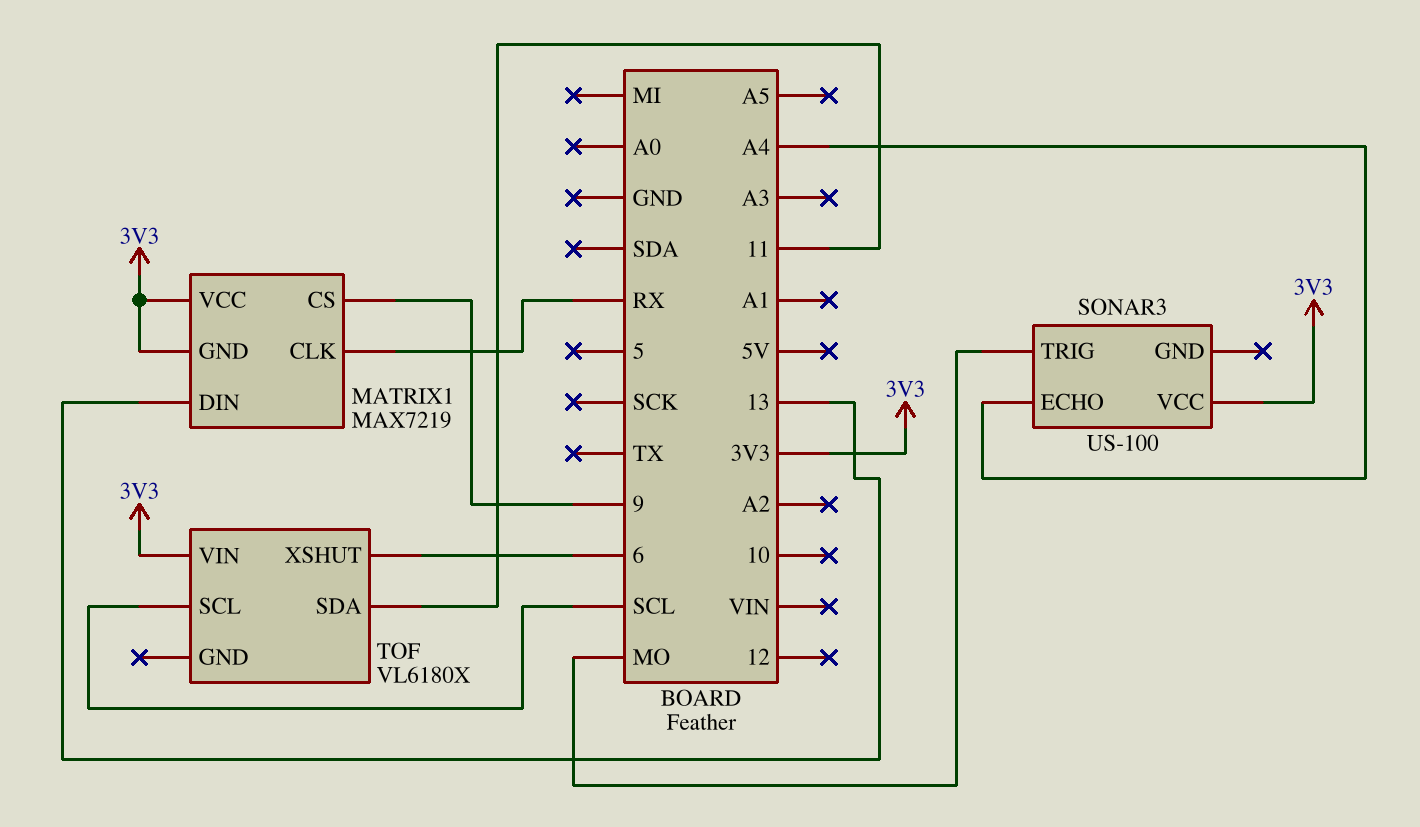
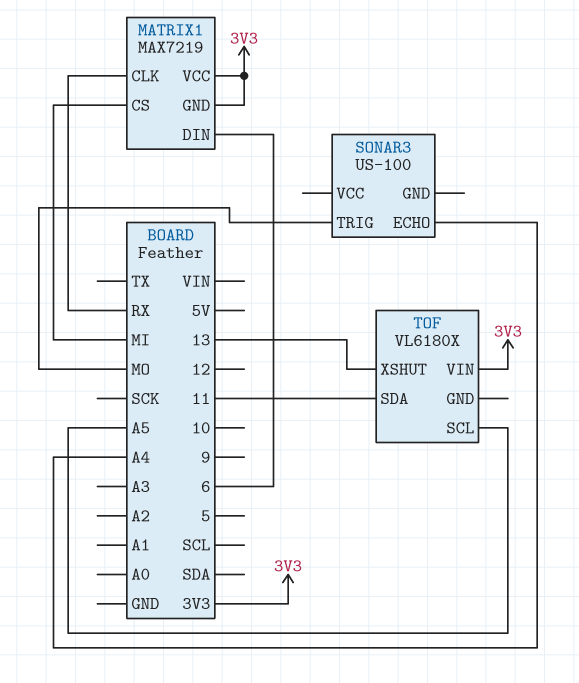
MATRIX1 pin CS: 9 -> MI
MATRIX1 pin DIN: 13 -> 6
SONAR3 pin VCC: 3V3 -> none
TOF pin SCL: SCL -> A5
TOF pin XSHUT: 6 -> 13

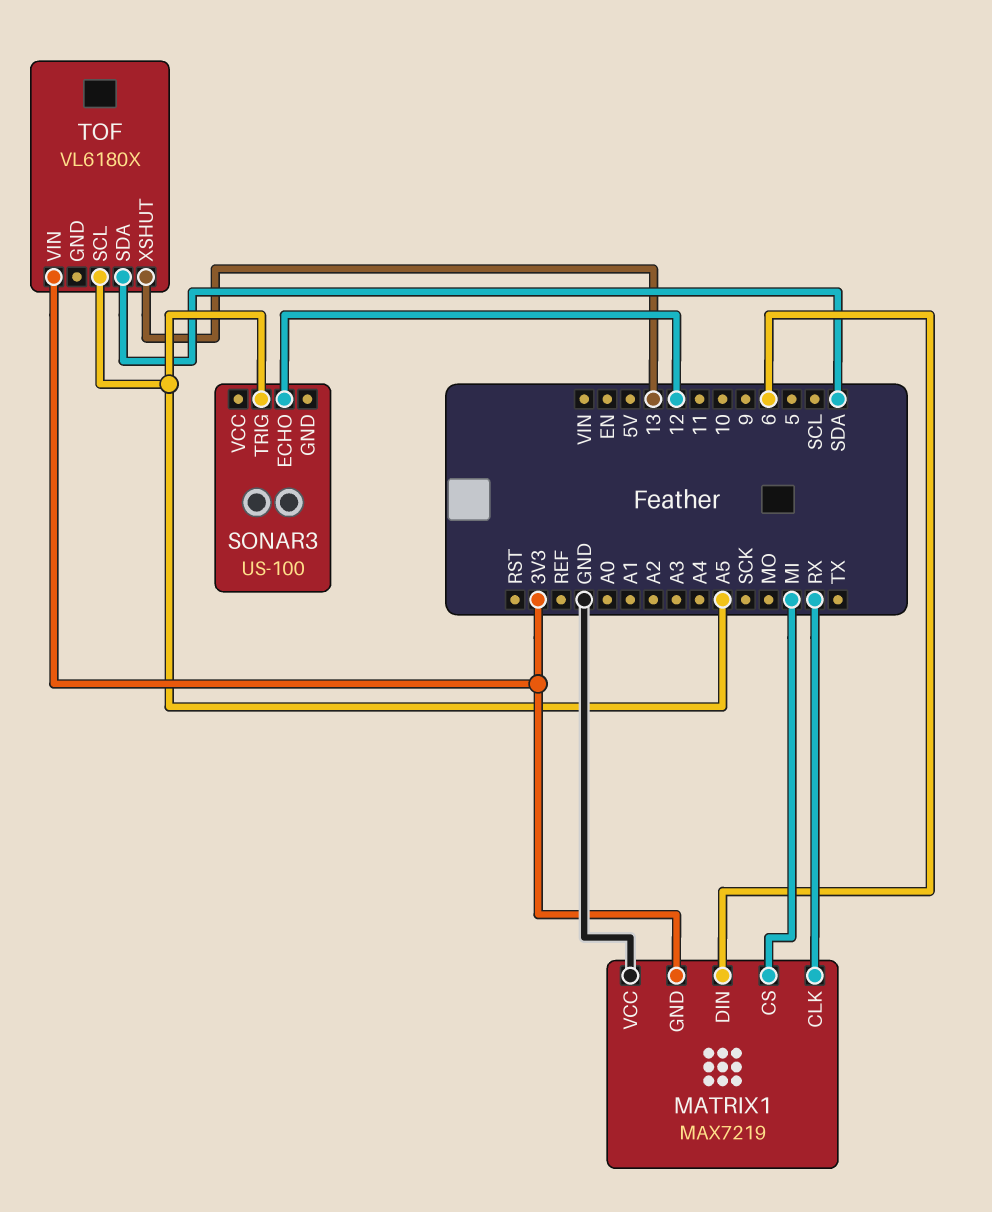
MATRIX1 pin VCC: 3V3 -> GND
SONAR3 pin ECHO: A4 -> 12
SONAR3 pin TRIG: MO -> A5
TOF pin SDA: 11 -> SDA

